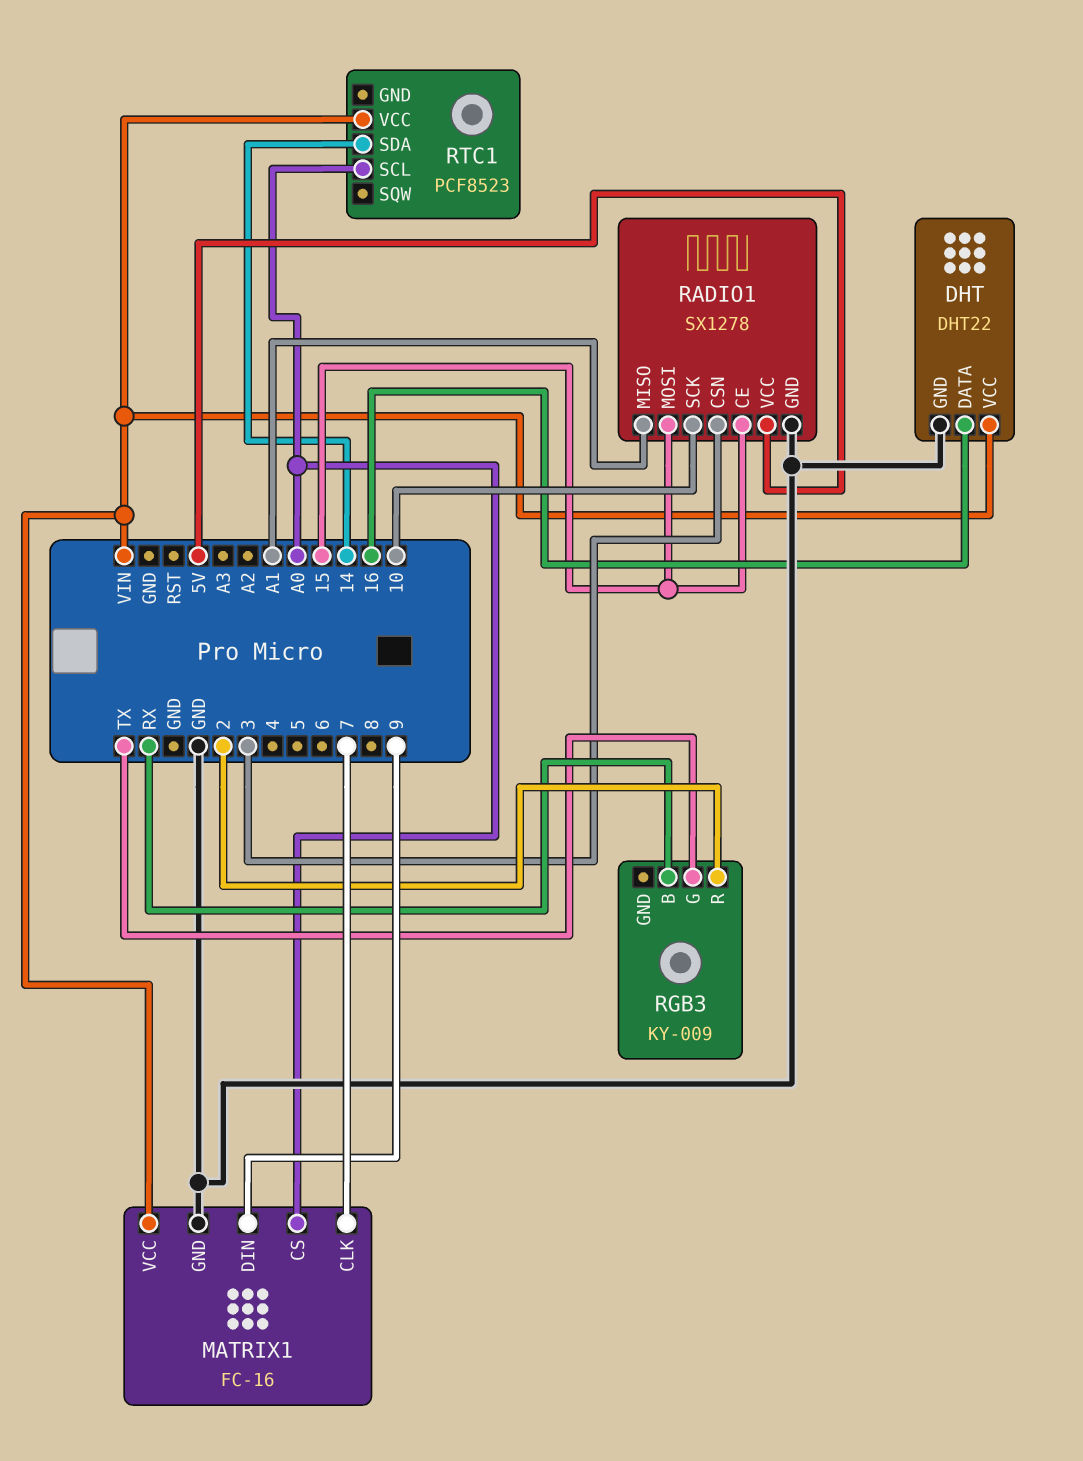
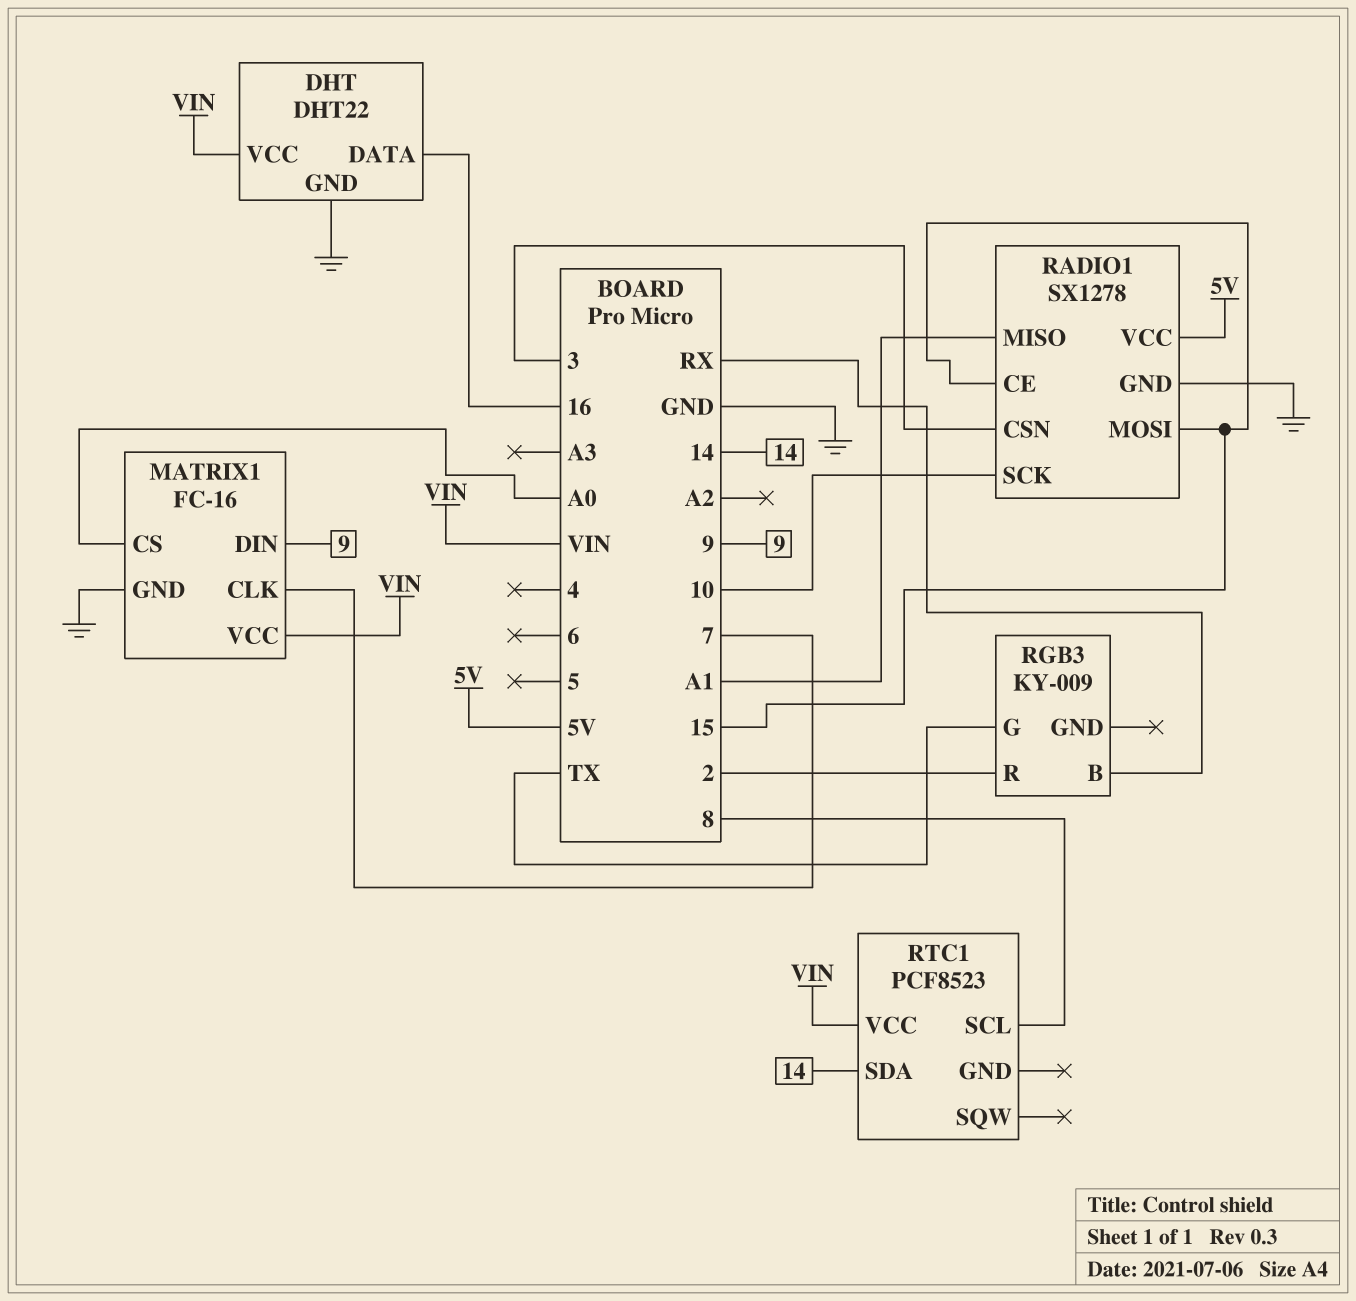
RTC1 pin SCL: A0 -> 8

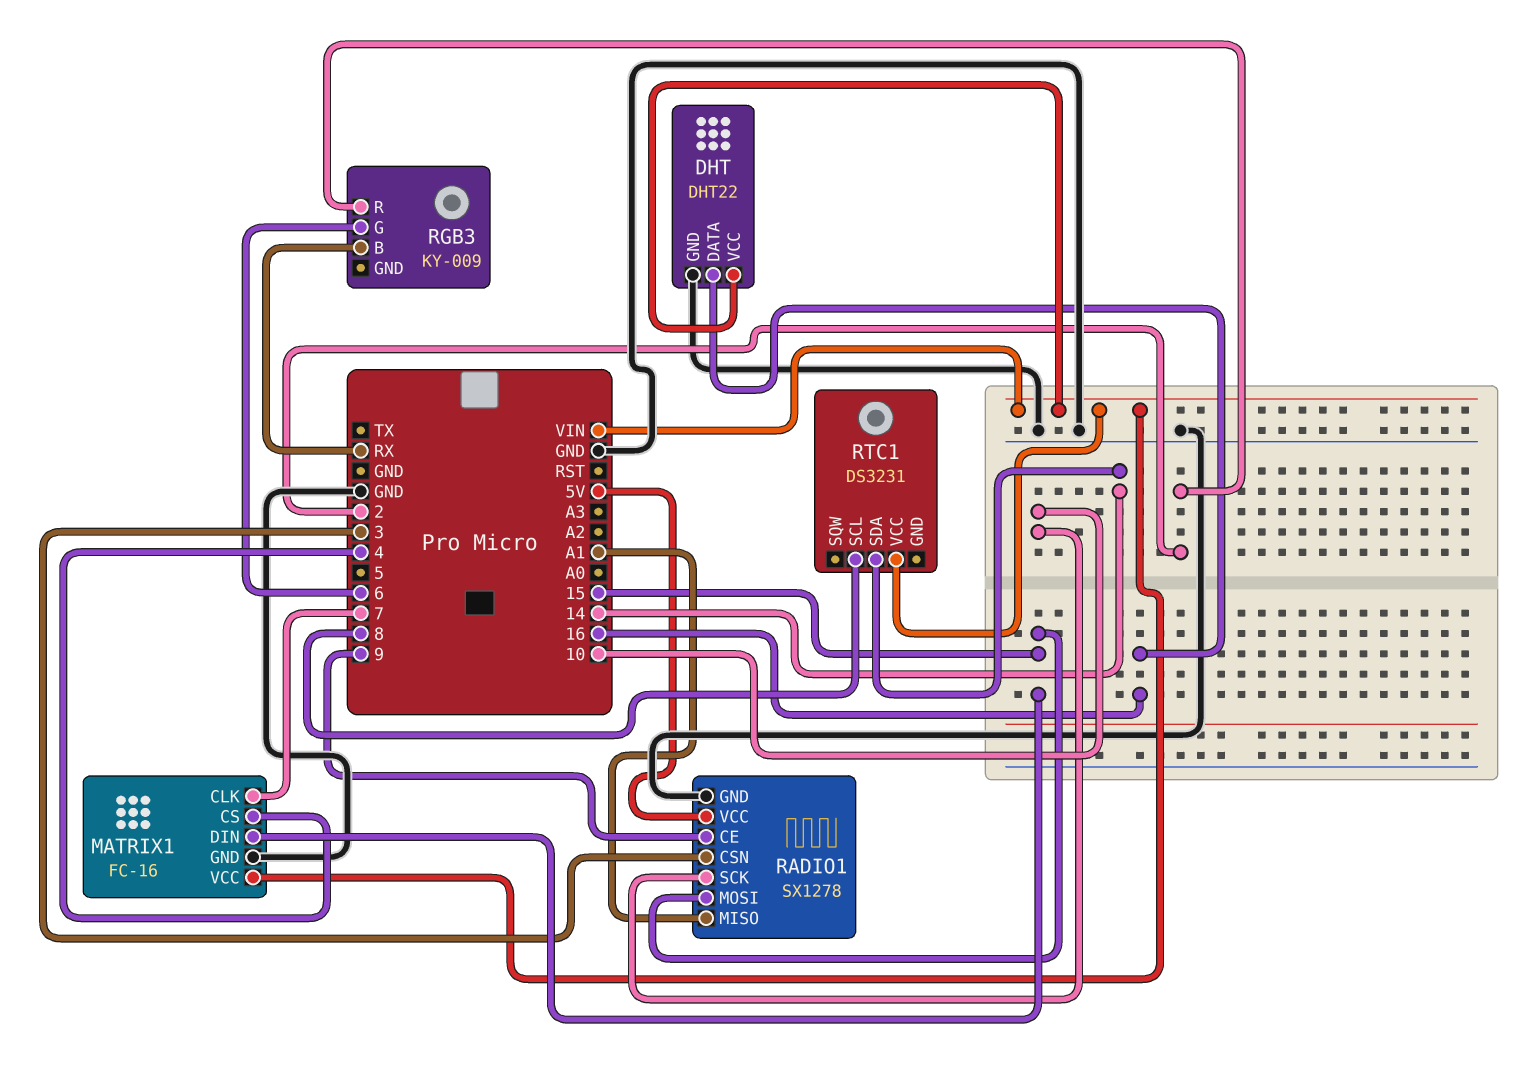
MATRIX1 pin CS: A0 -> 4
MATRIX1 pin DIN: 9 -> 15
RADIO1 pin CE: 15 -> 9
RGB3 pin G: TX -> 6
RTC1: PCF8523 -> DS3231

